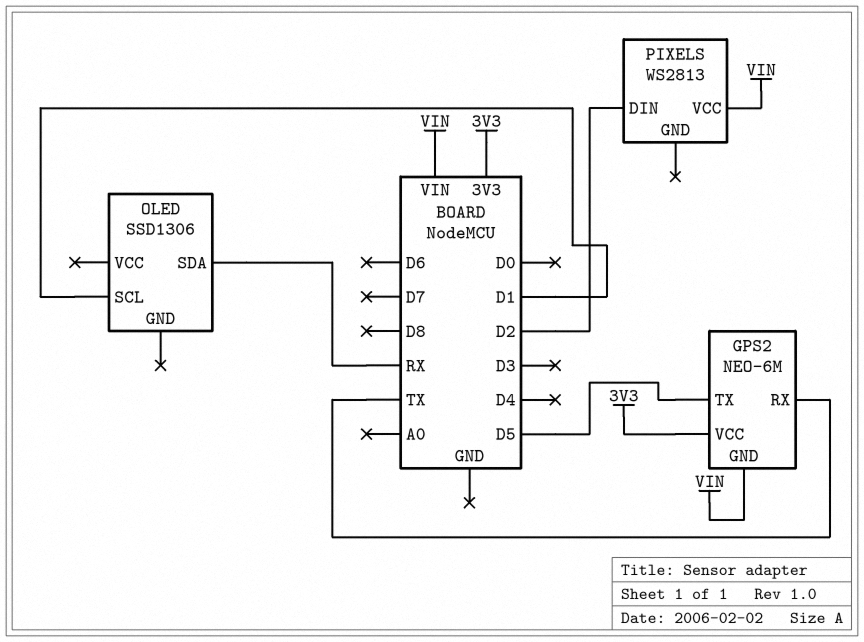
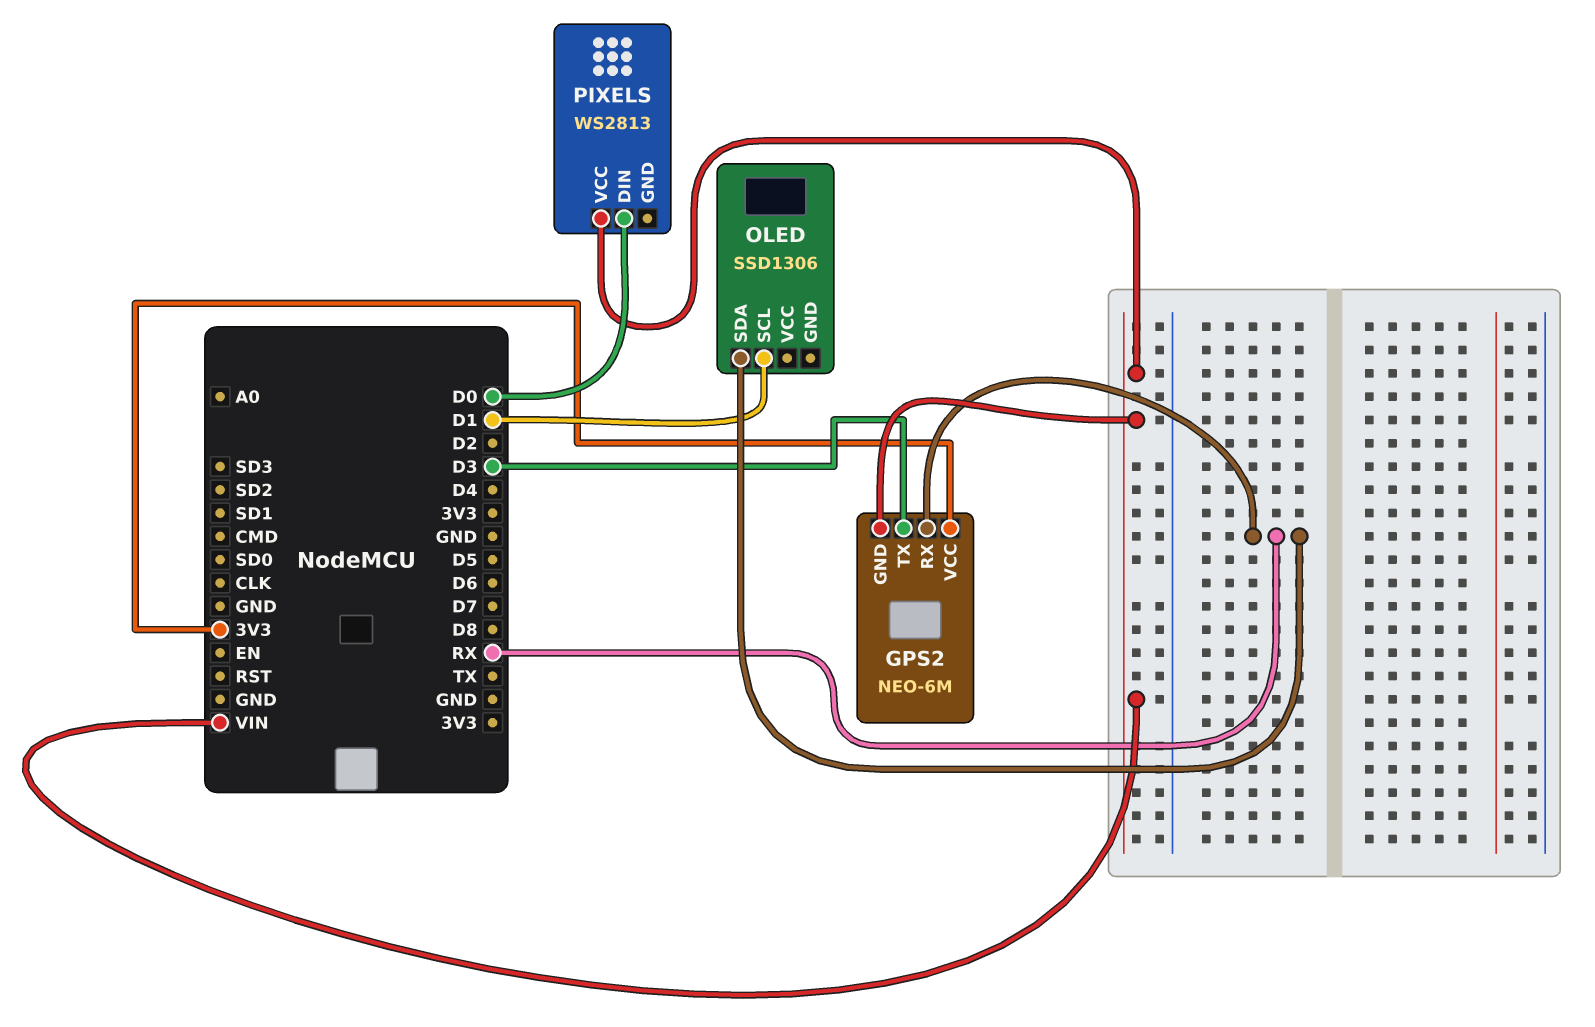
GPS2 pin RX: TX -> RX
GPS2 pin TX: D5 -> D3
PIXELS pin DIN: D2 -> D0

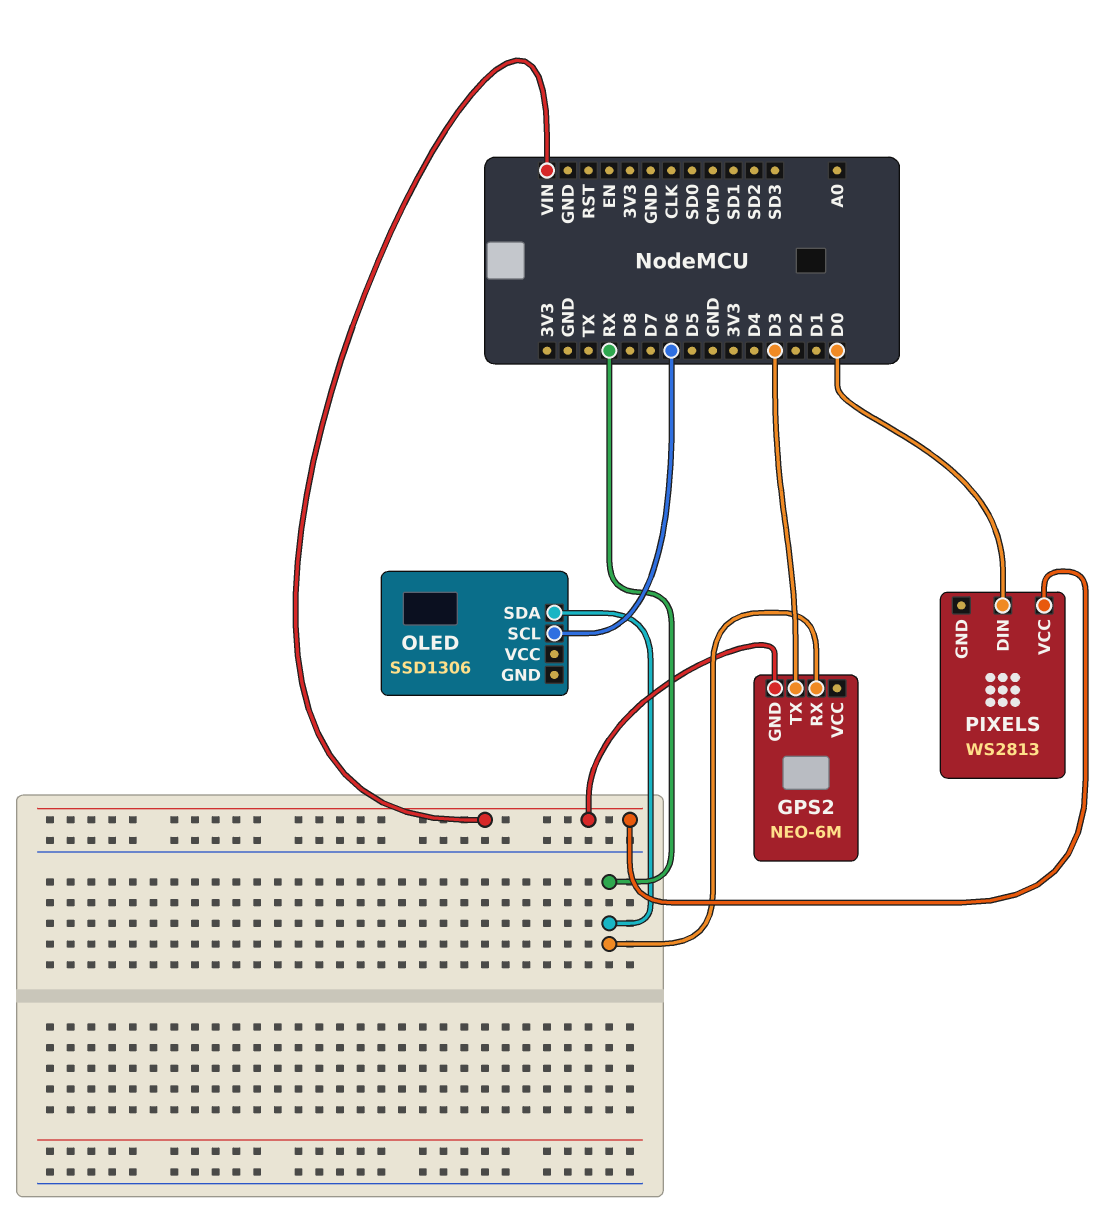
GPS2 pin VCC: 3V3 -> none
OLED pin SCL: D1 -> D6

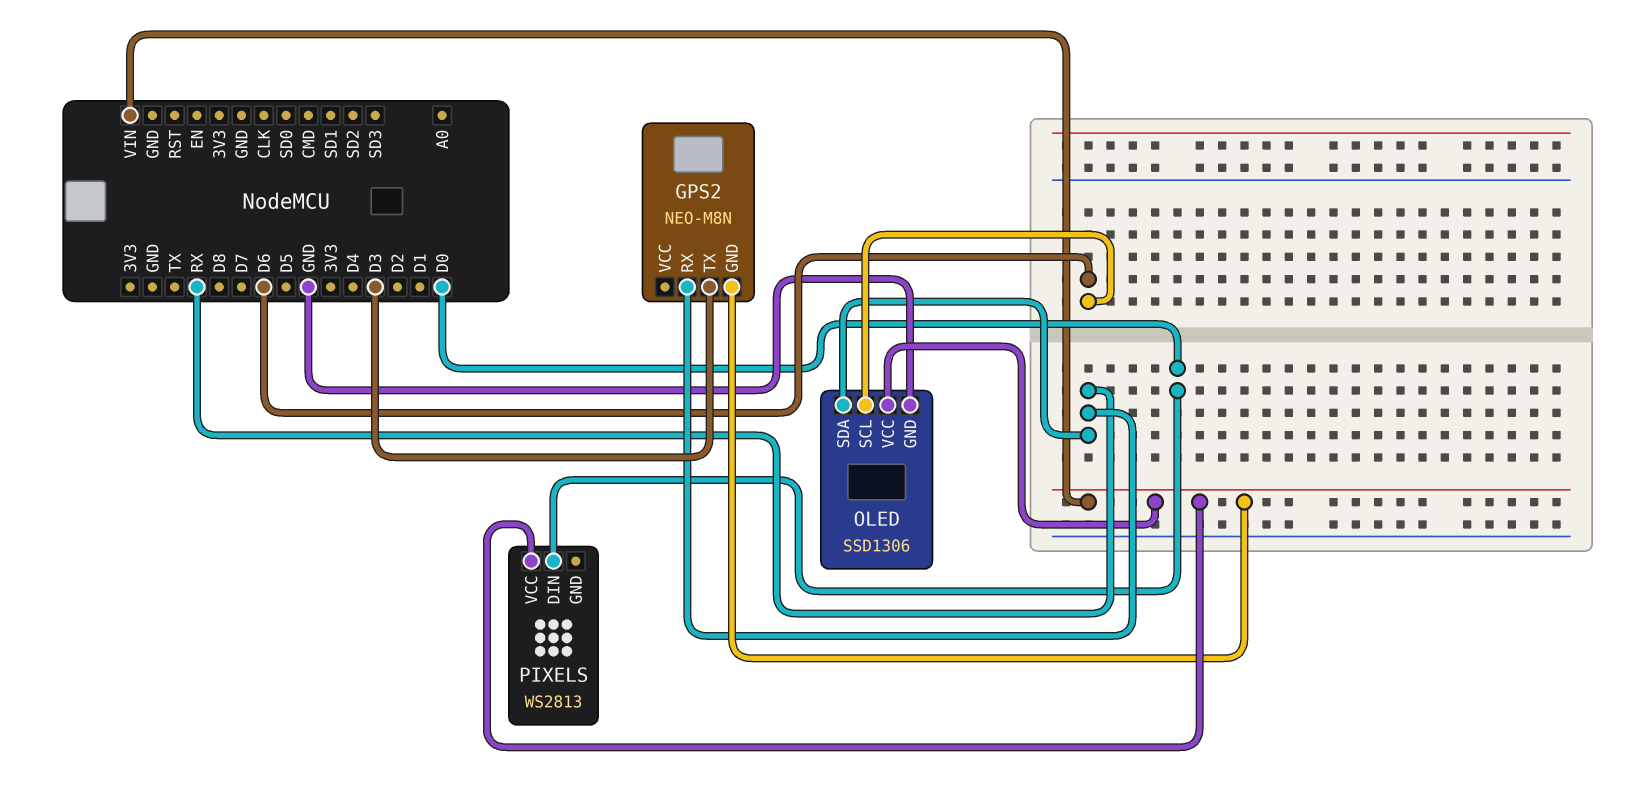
GPS2: NEO-6M -> NEO-M8N
OLED pin GND: none -> GND
OLED pin VCC: none -> VIN

